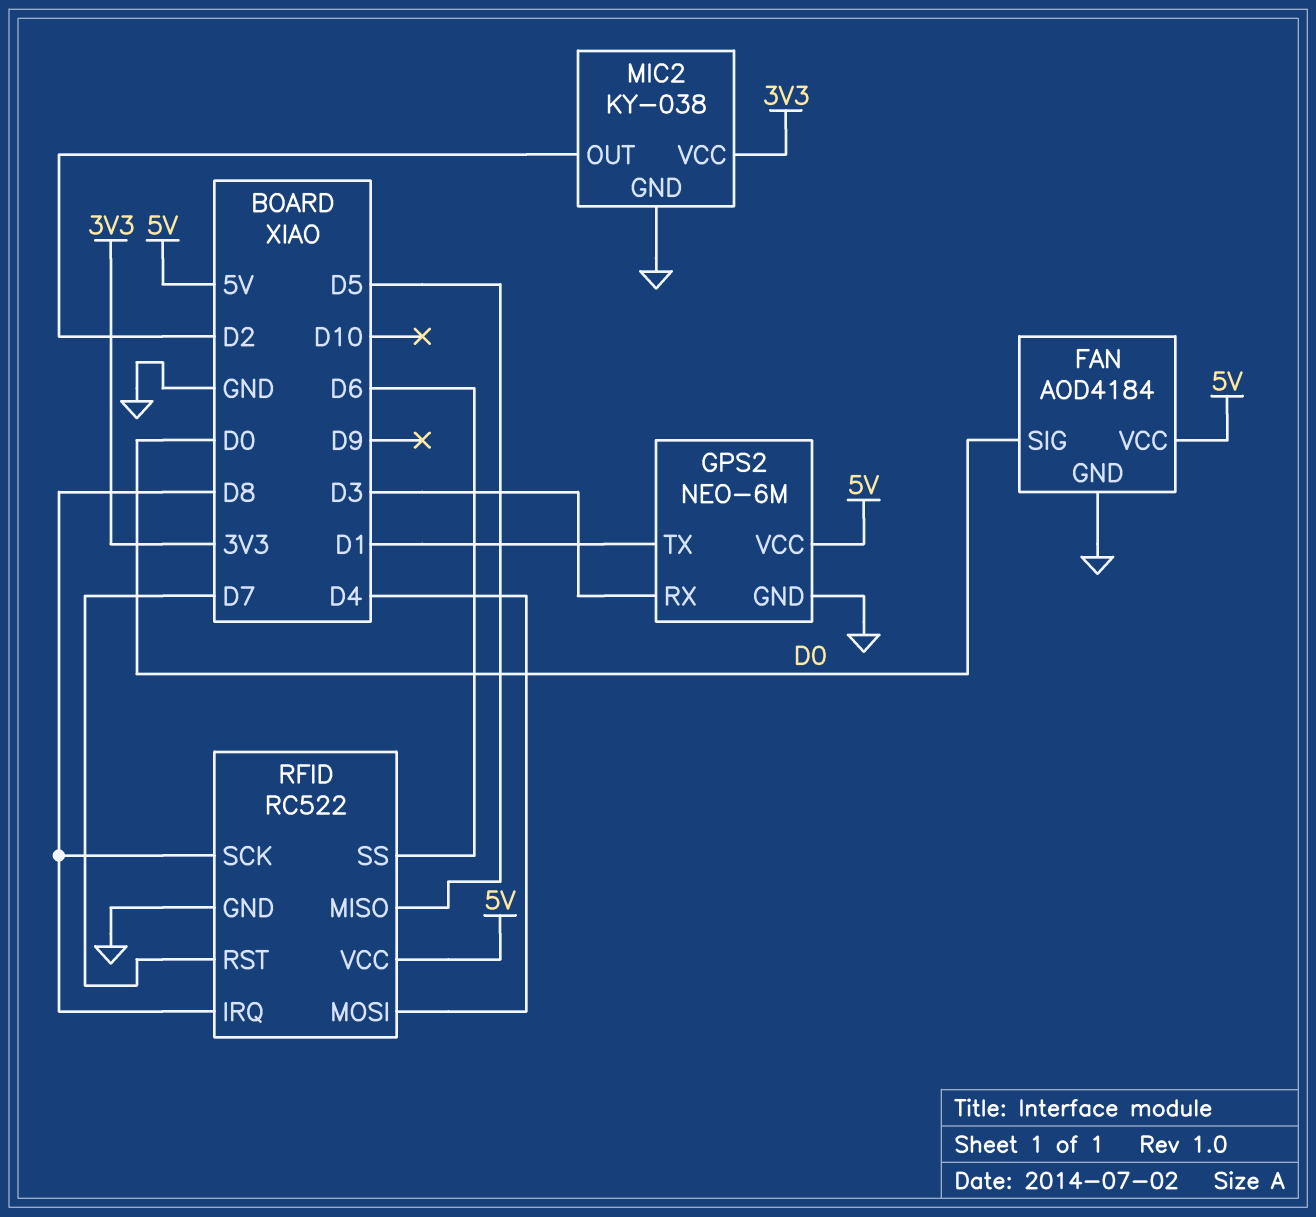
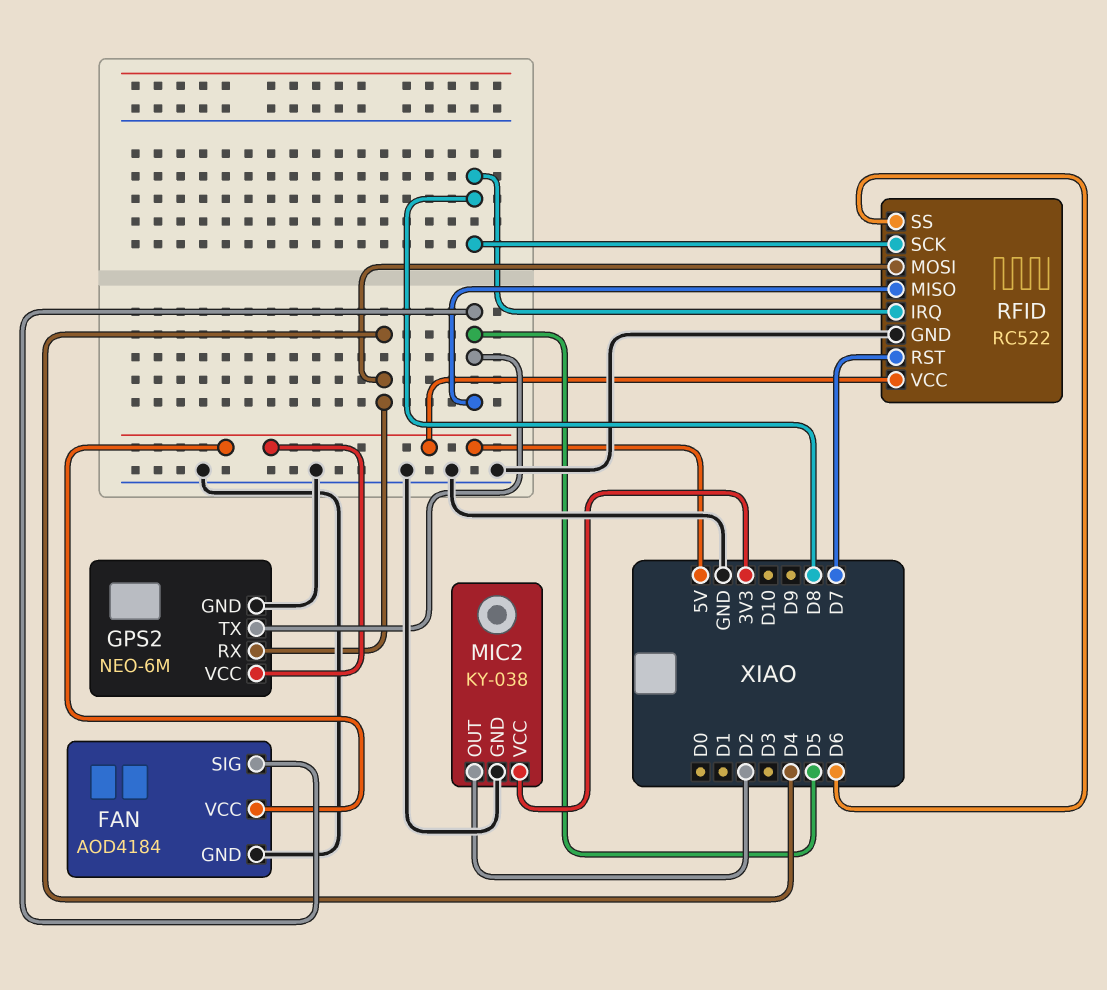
FAN pin SIG: D0 -> D5
GPS2 pin RX: D3 -> D4
GPS2 pin TX: D1 -> D5

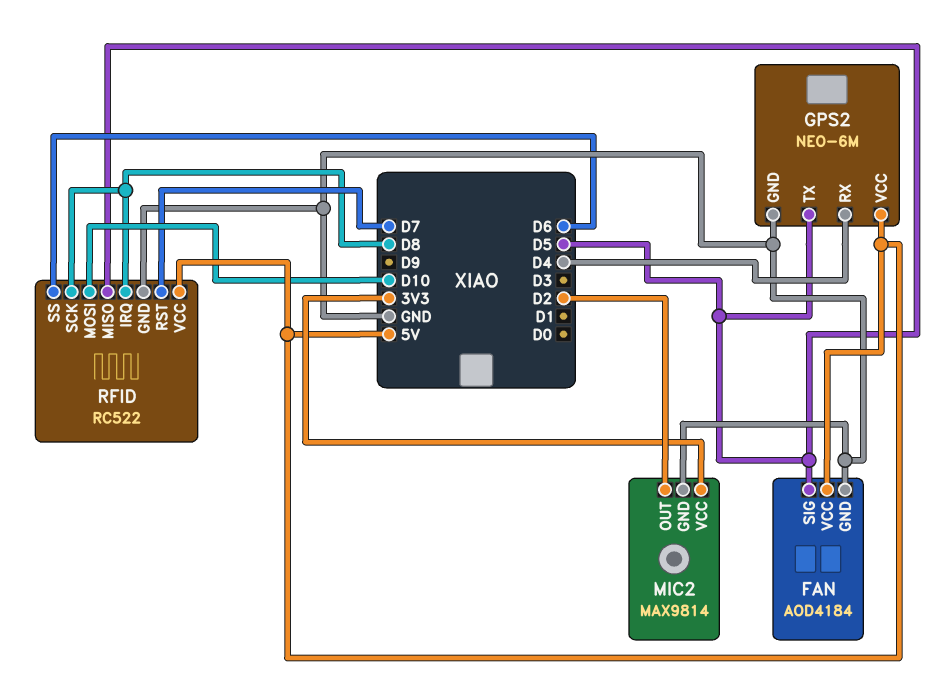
MIC2: KY-038 -> MAX9814
RFID pin MOSI: D4 -> D10

